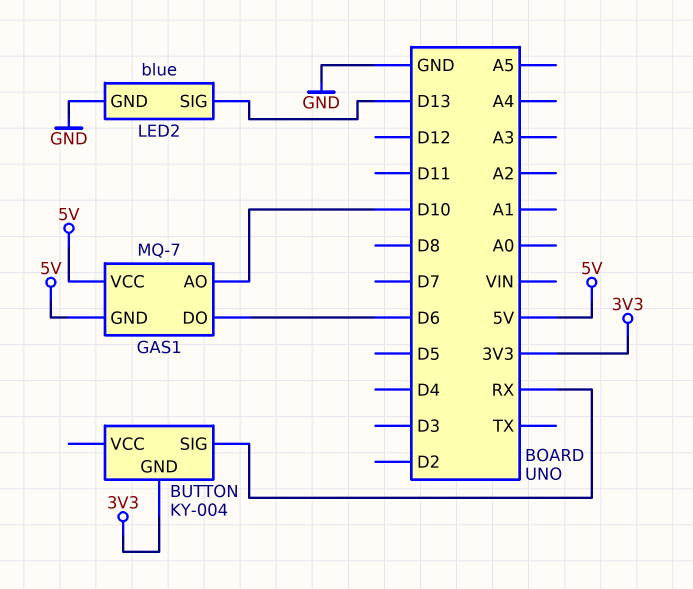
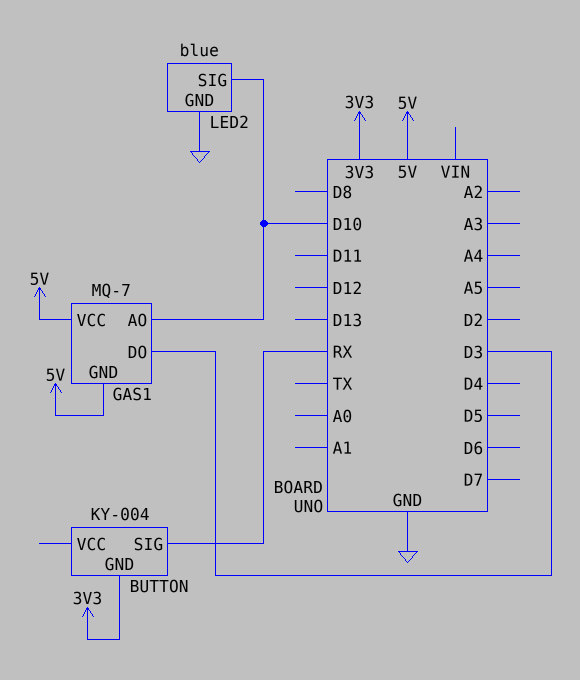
GAS1 pin DO: D6 -> D3
LED2 pin SIG: D13 -> D10

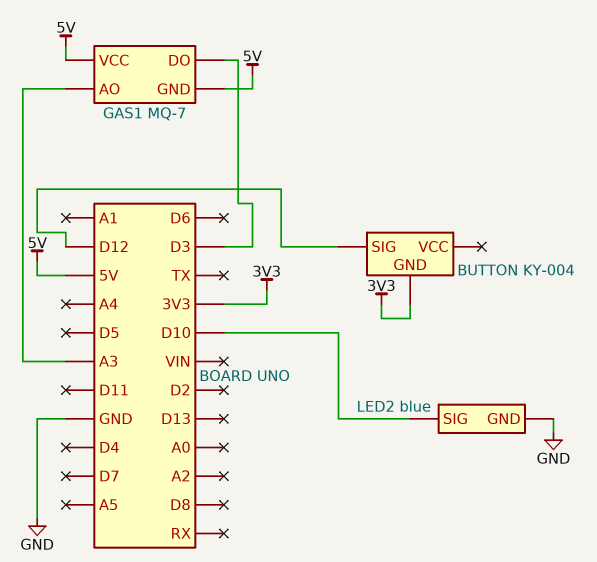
BUTTON pin SIG: RX -> D12
GAS1 pin AO: D10 -> A3

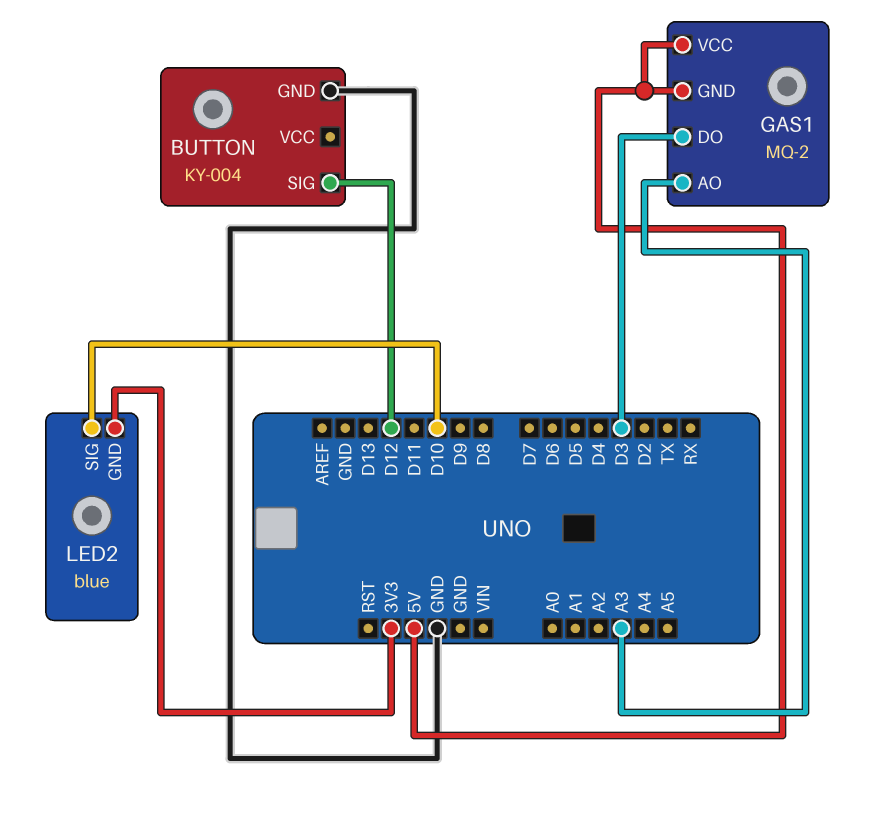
BUTTON pin GND: 3V3 -> GND
GAS1: MQ-7 -> MQ-2
LED2 pin GND: GND -> 3V3

